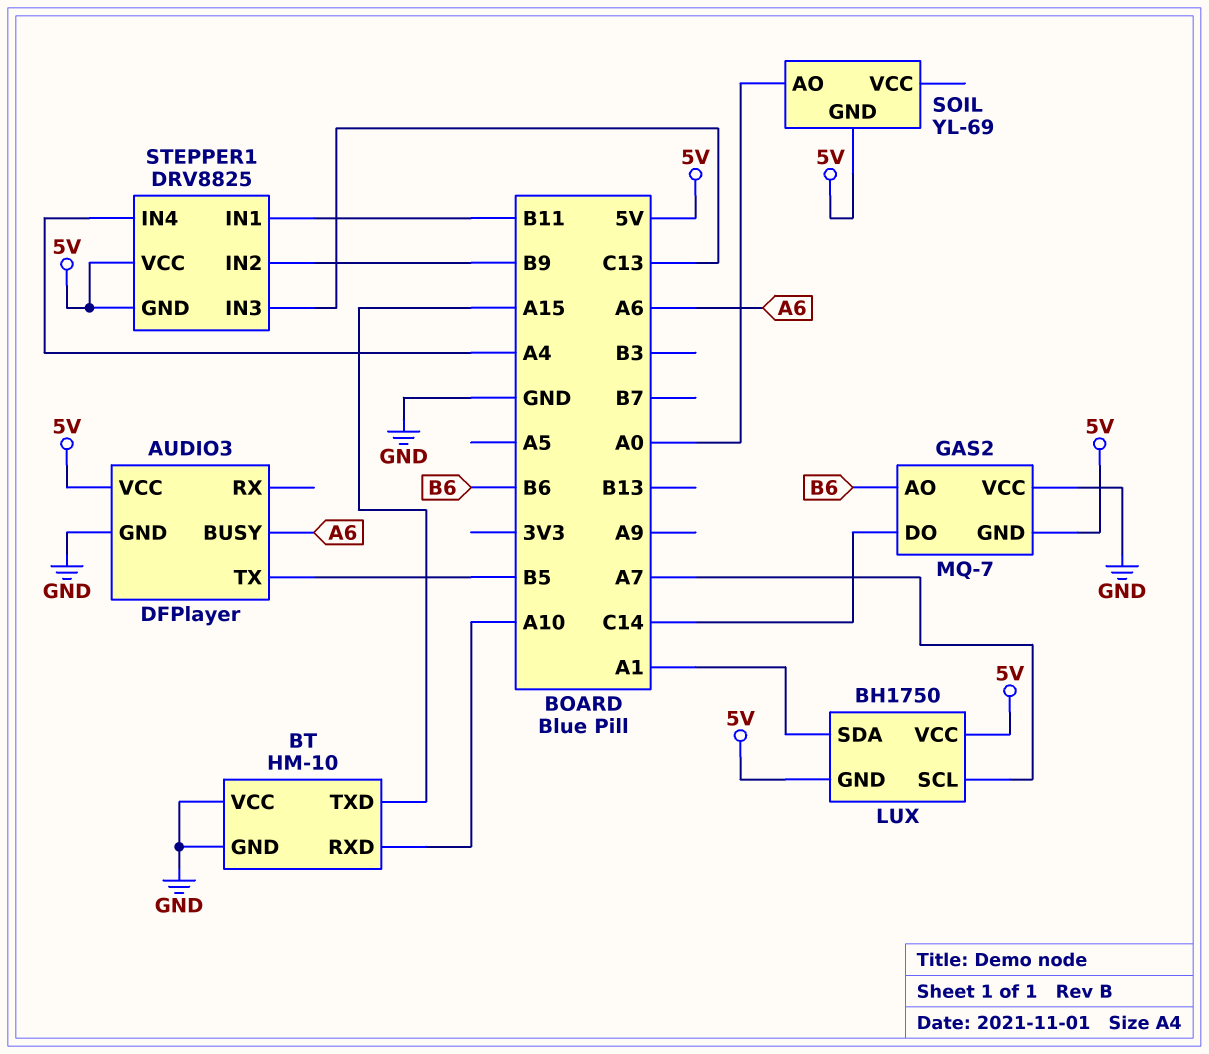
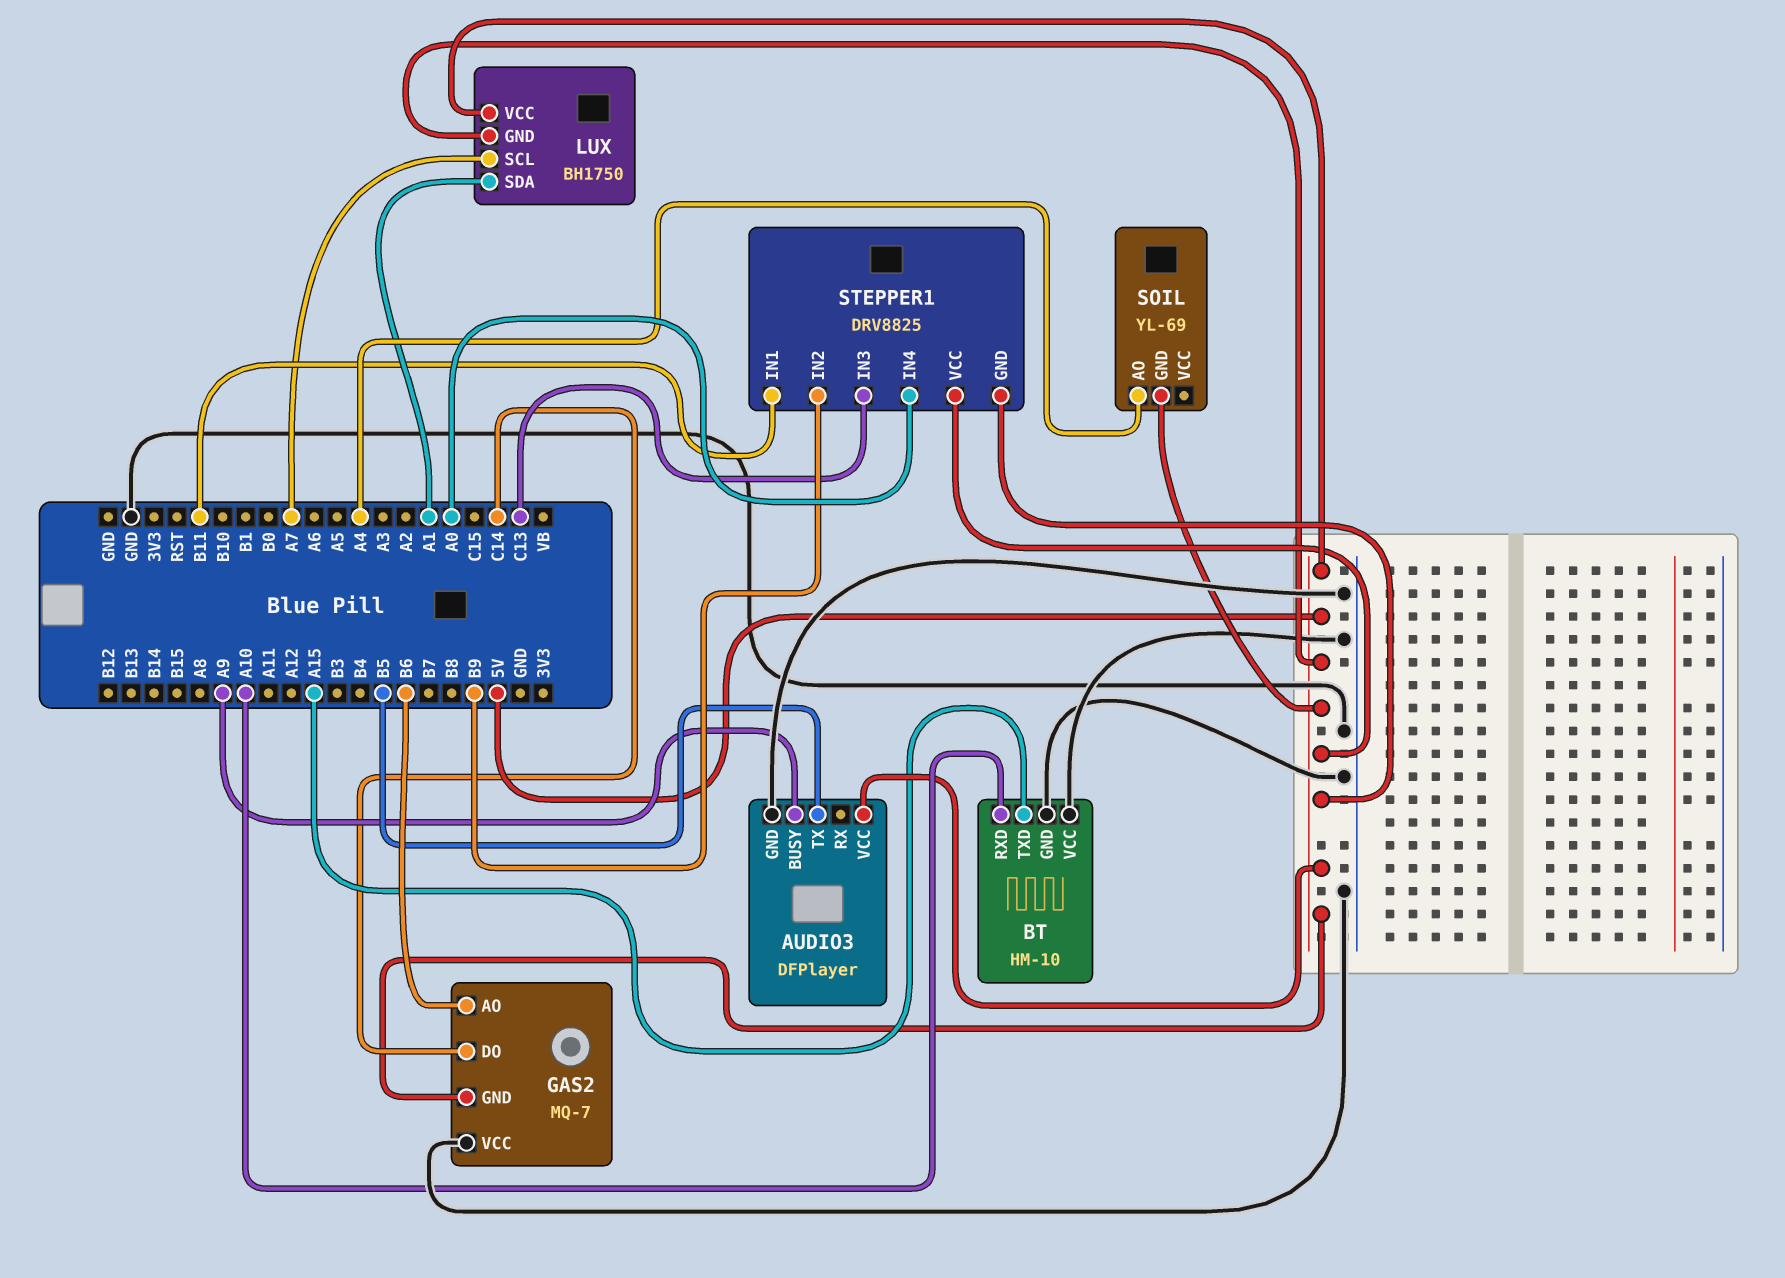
AUDIO3 pin BUSY: A6 -> A9
SOIL pin AO: A0 -> A4
STEPPER1 pin IN4: A4 -> A0

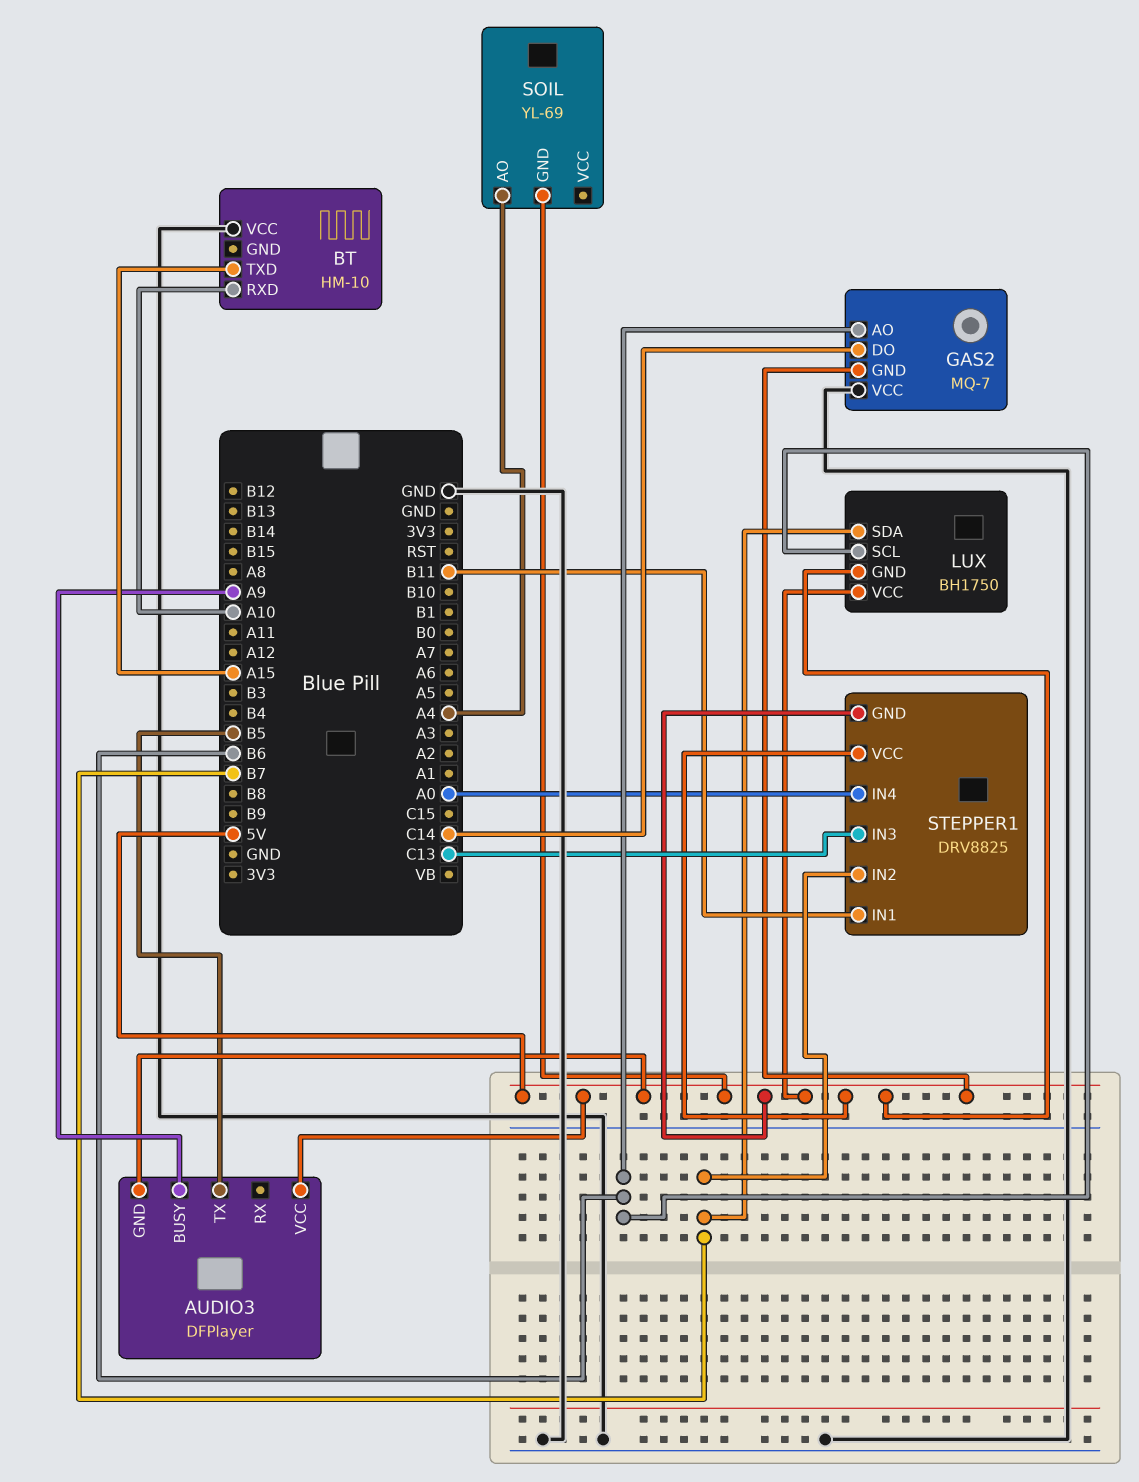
AUDIO3 pin GND: GND -> 5V
BT pin GND: GND -> none
LUX pin SCL: A7 -> B6
LUX pin SDA: A1 -> B7
STEPPER1 pin IN2: B9 -> B7

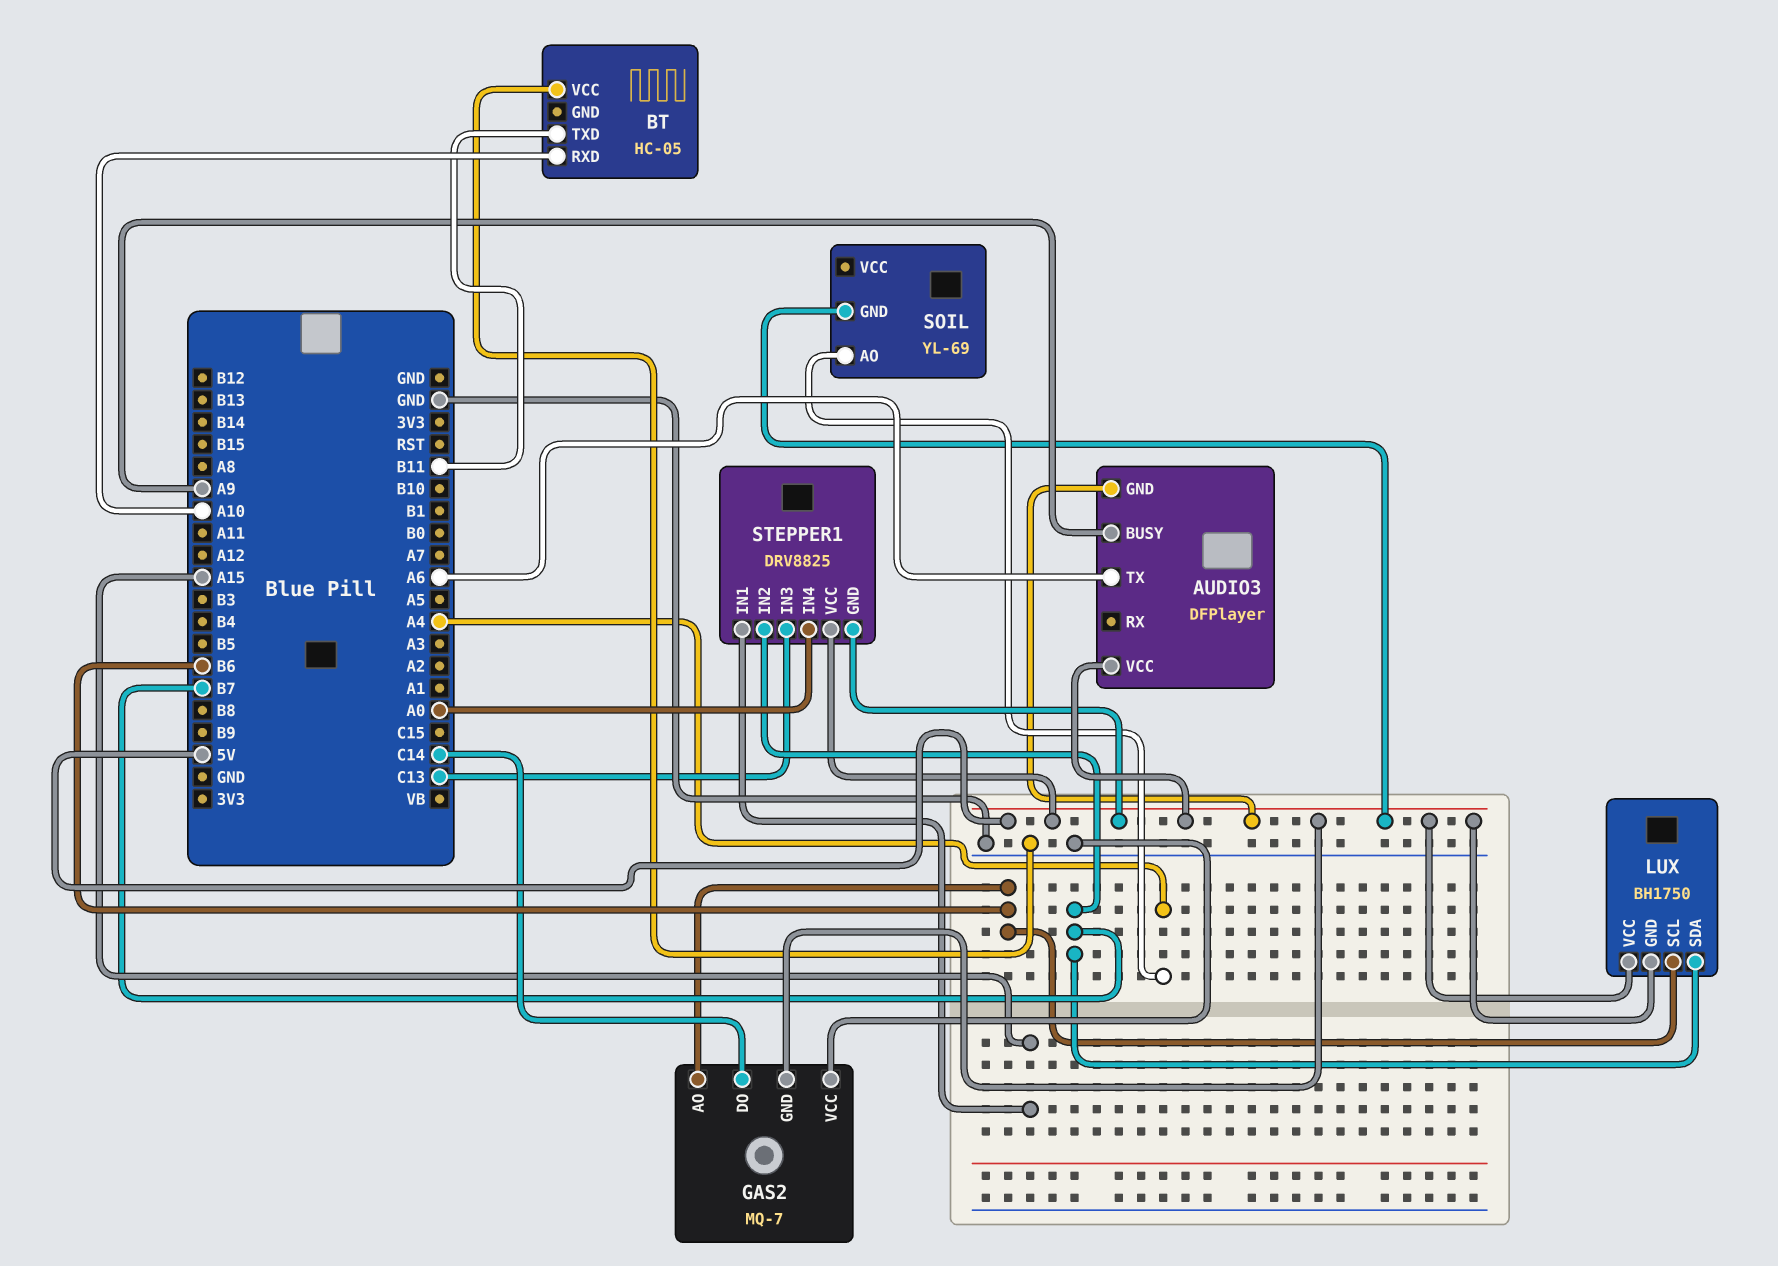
AUDIO3 pin TX: B5 -> A6
BT: HM-10 -> HC-05
BT pin TXD: A15 -> B11
STEPPER1 pin IN1: B11 -> A15

